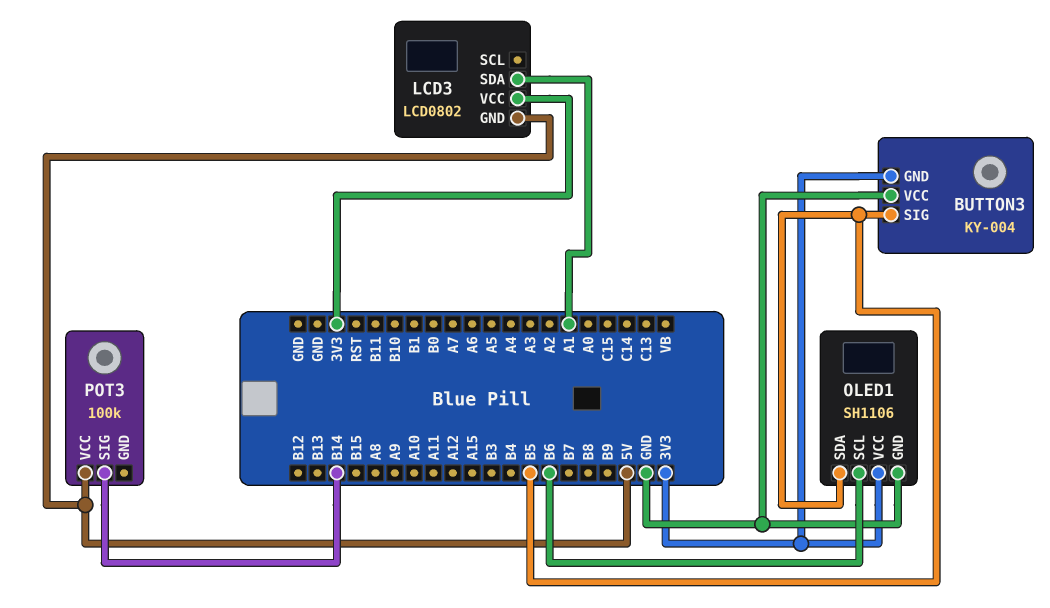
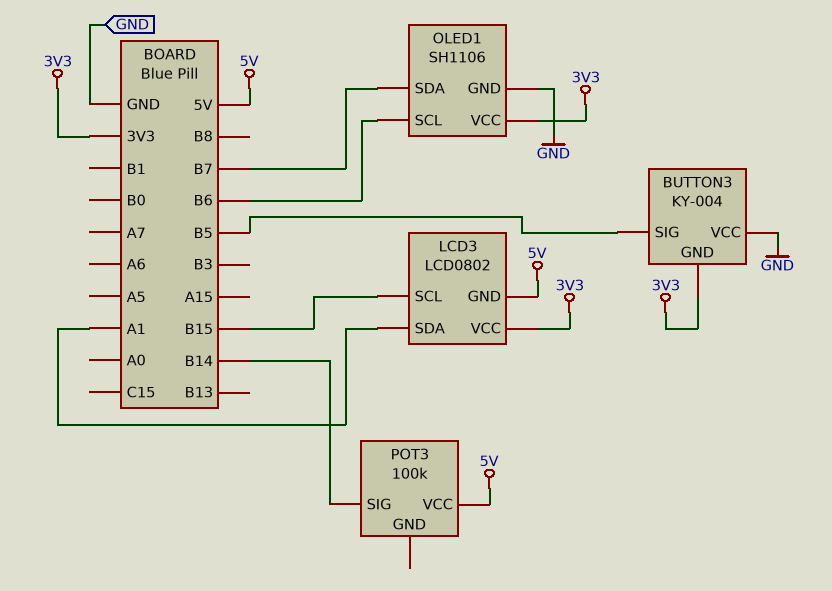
LCD3 pin SCL: none -> B15
OLED1 pin SDA: B5 -> B7

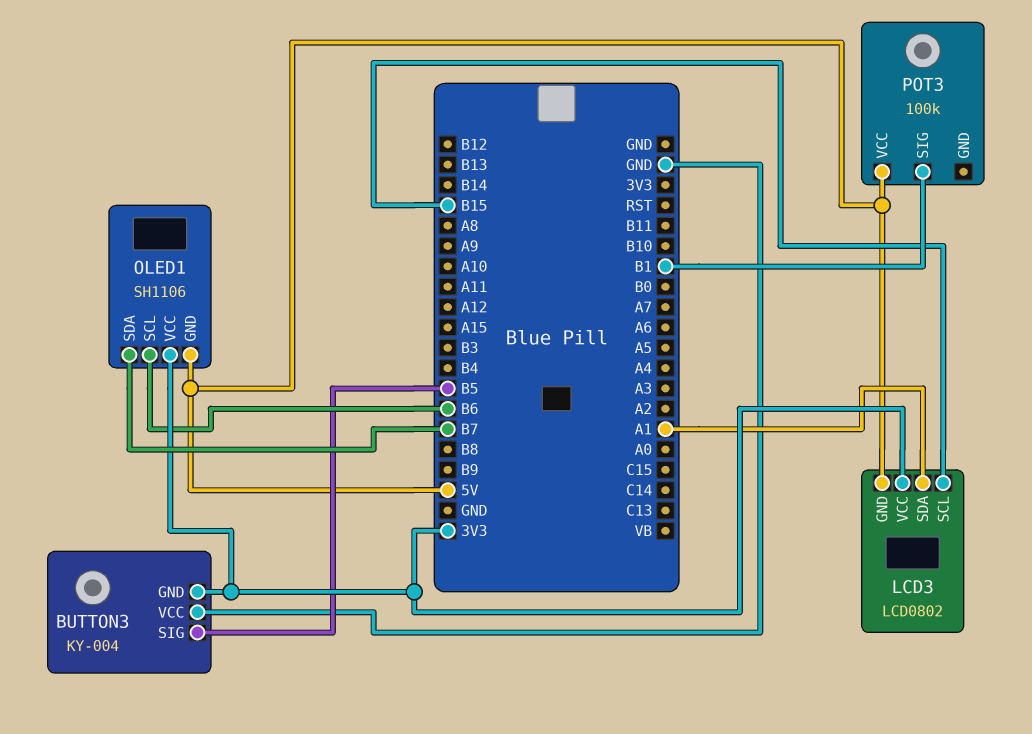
OLED1 pin GND: GND -> 5V
POT3 pin SIG: B14 -> B1

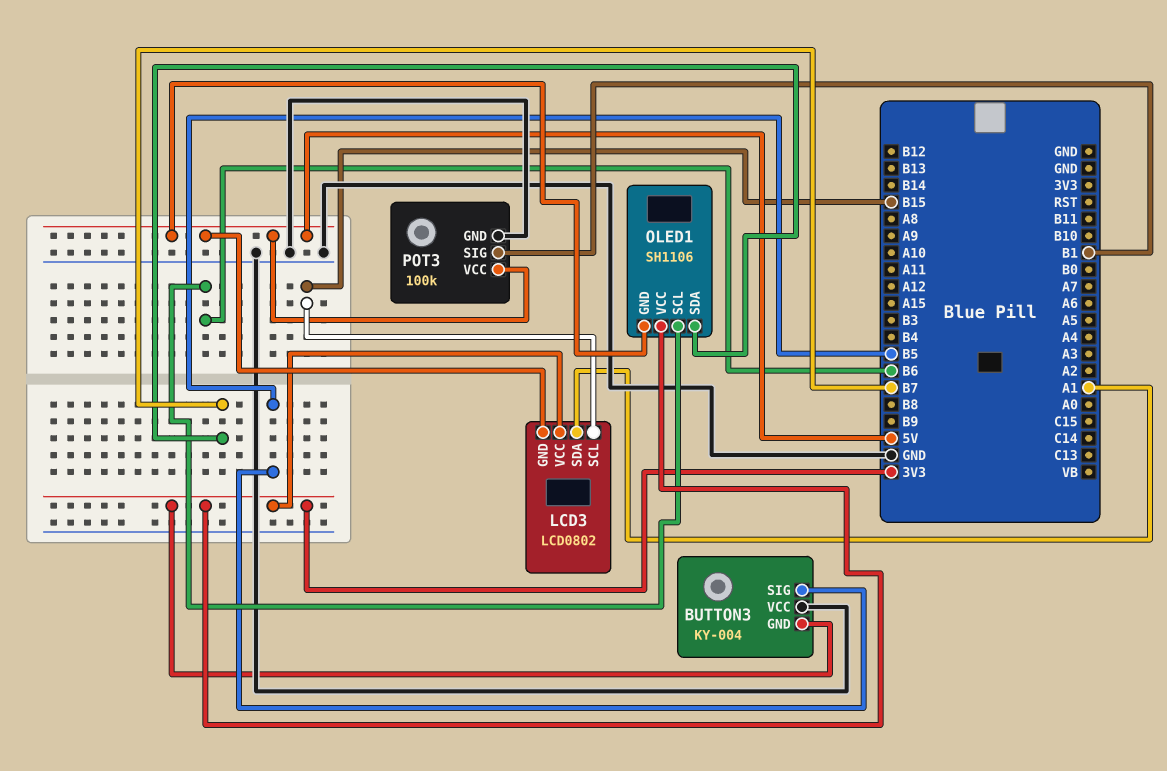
POT3 pin GND: none -> GND

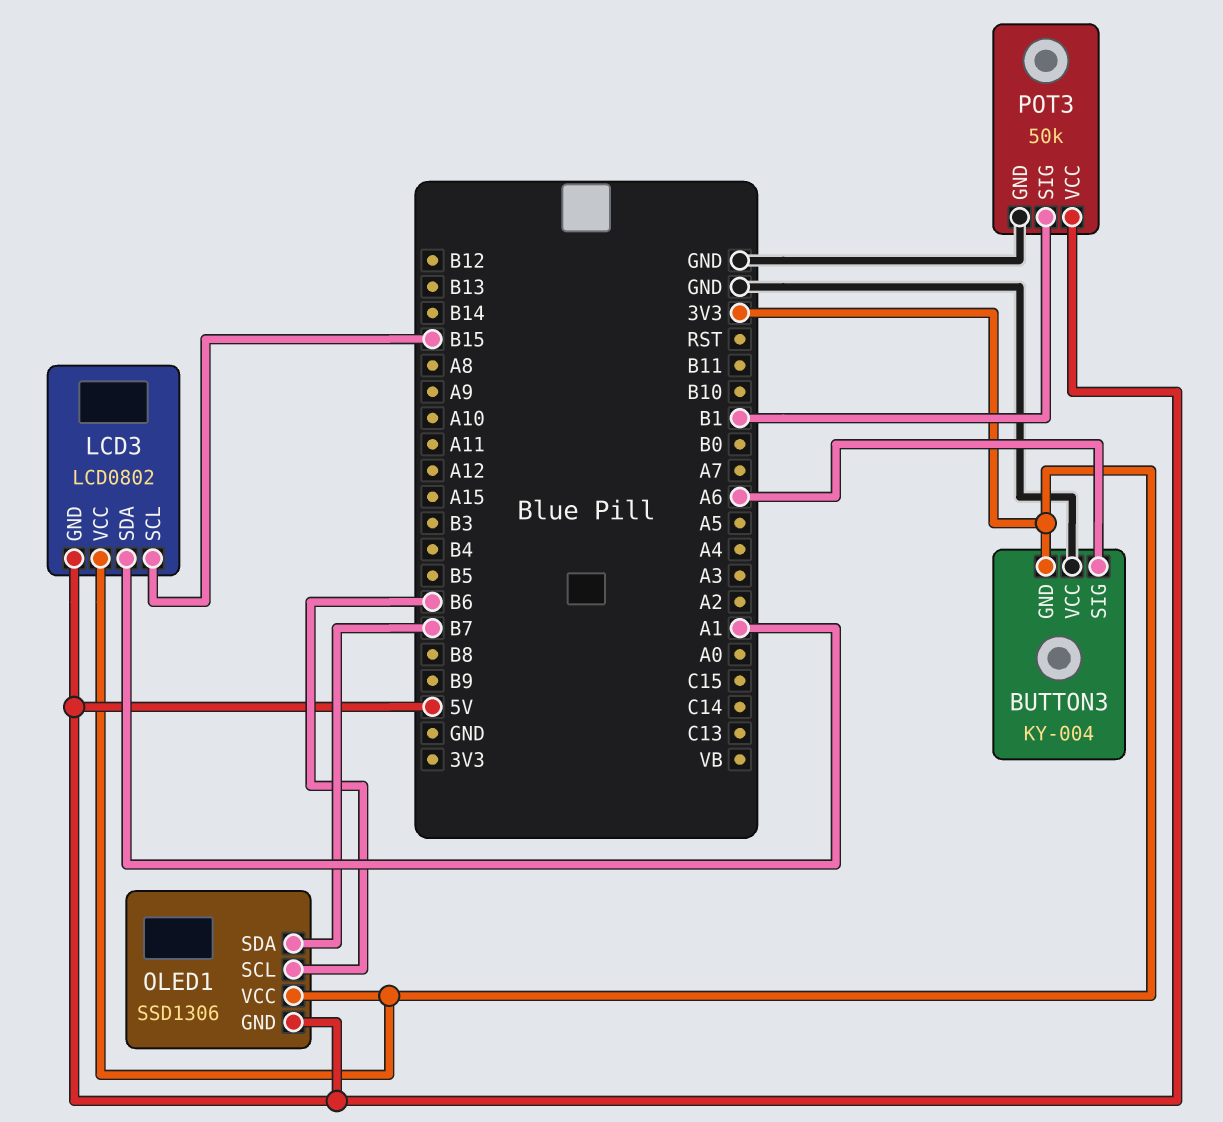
BUTTON3 pin SIG: B5 -> A6
OLED1: SH1106 -> SSD1306
POT3: 100k -> 50k

